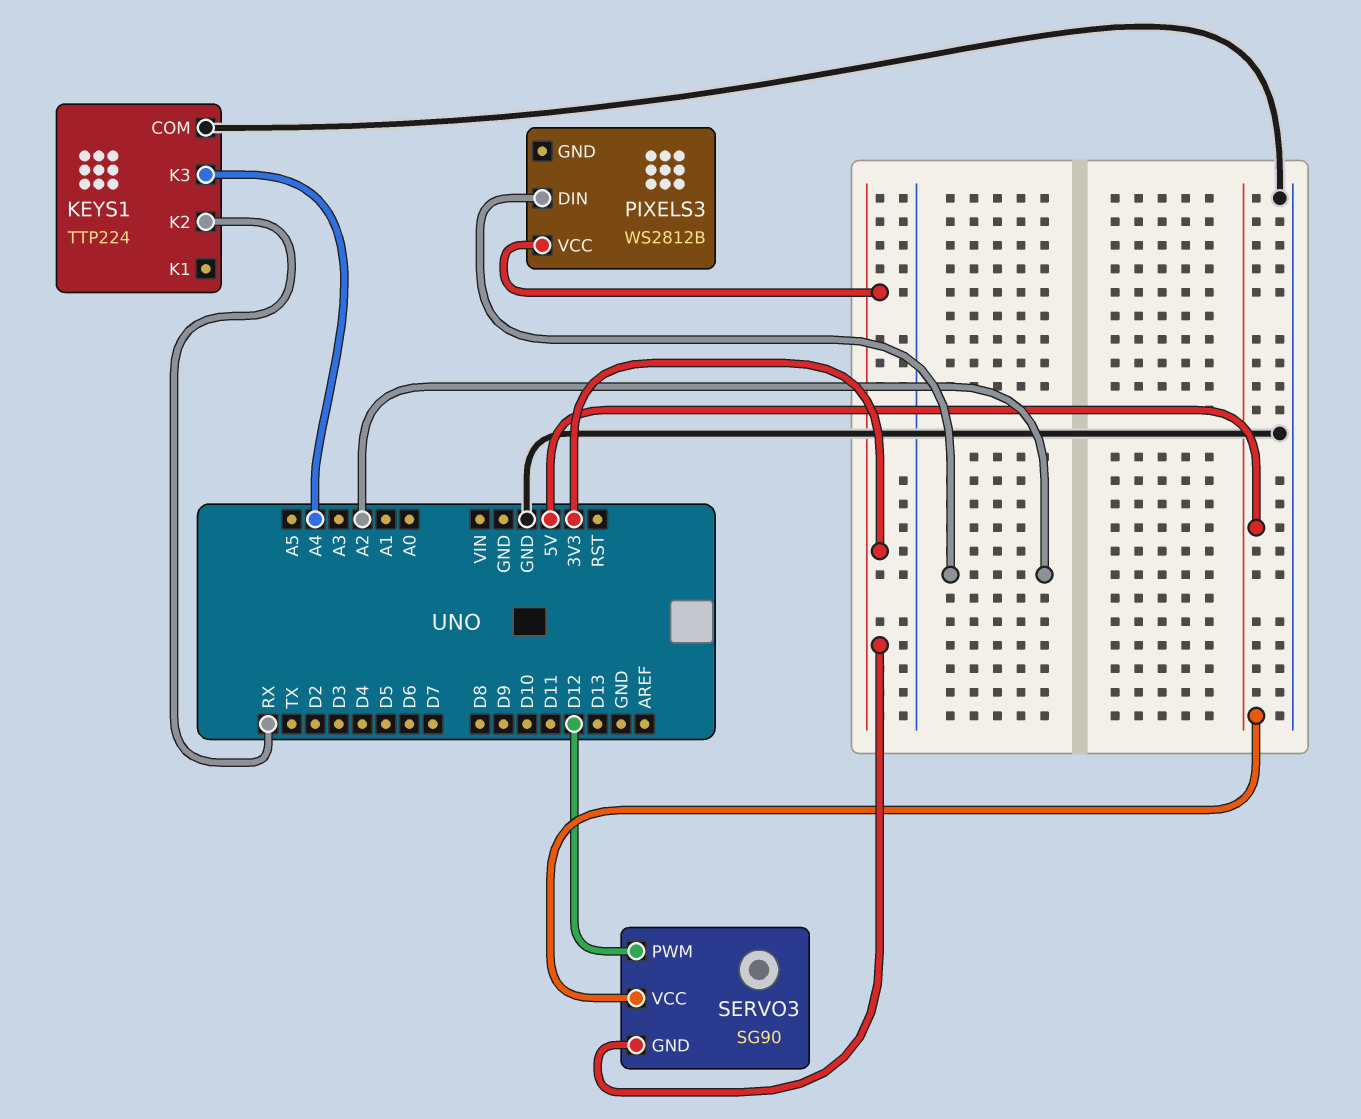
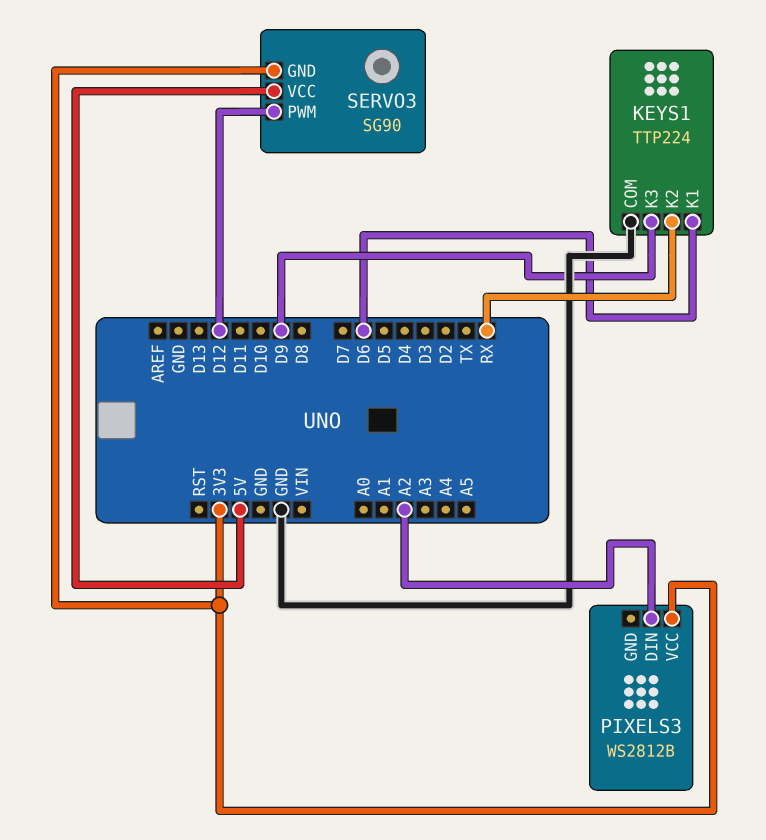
KEYS1 pin K1: none -> D6
KEYS1 pin K3: A4 -> D9

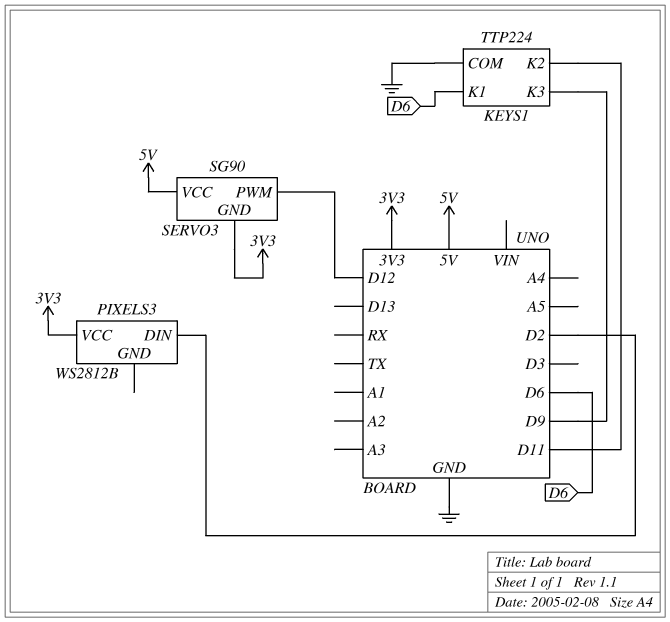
KEYS1 pin K2: RX -> D11
PIXELS3 pin DIN: A2 -> D2

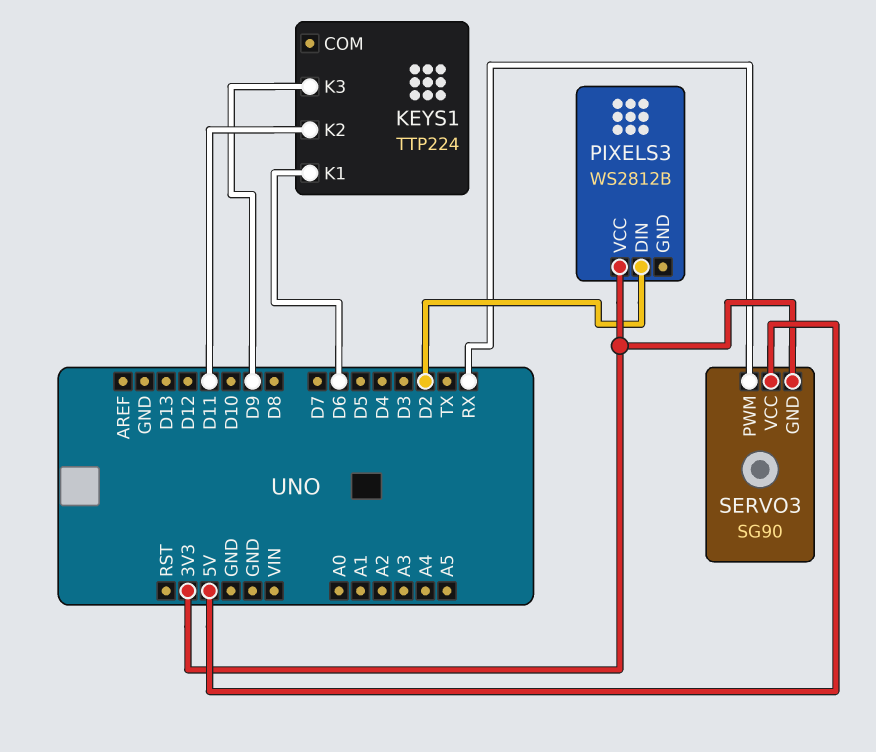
KEYS1 pin COM: GND -> none
SERVO3 pin PWM: D12 -> RX

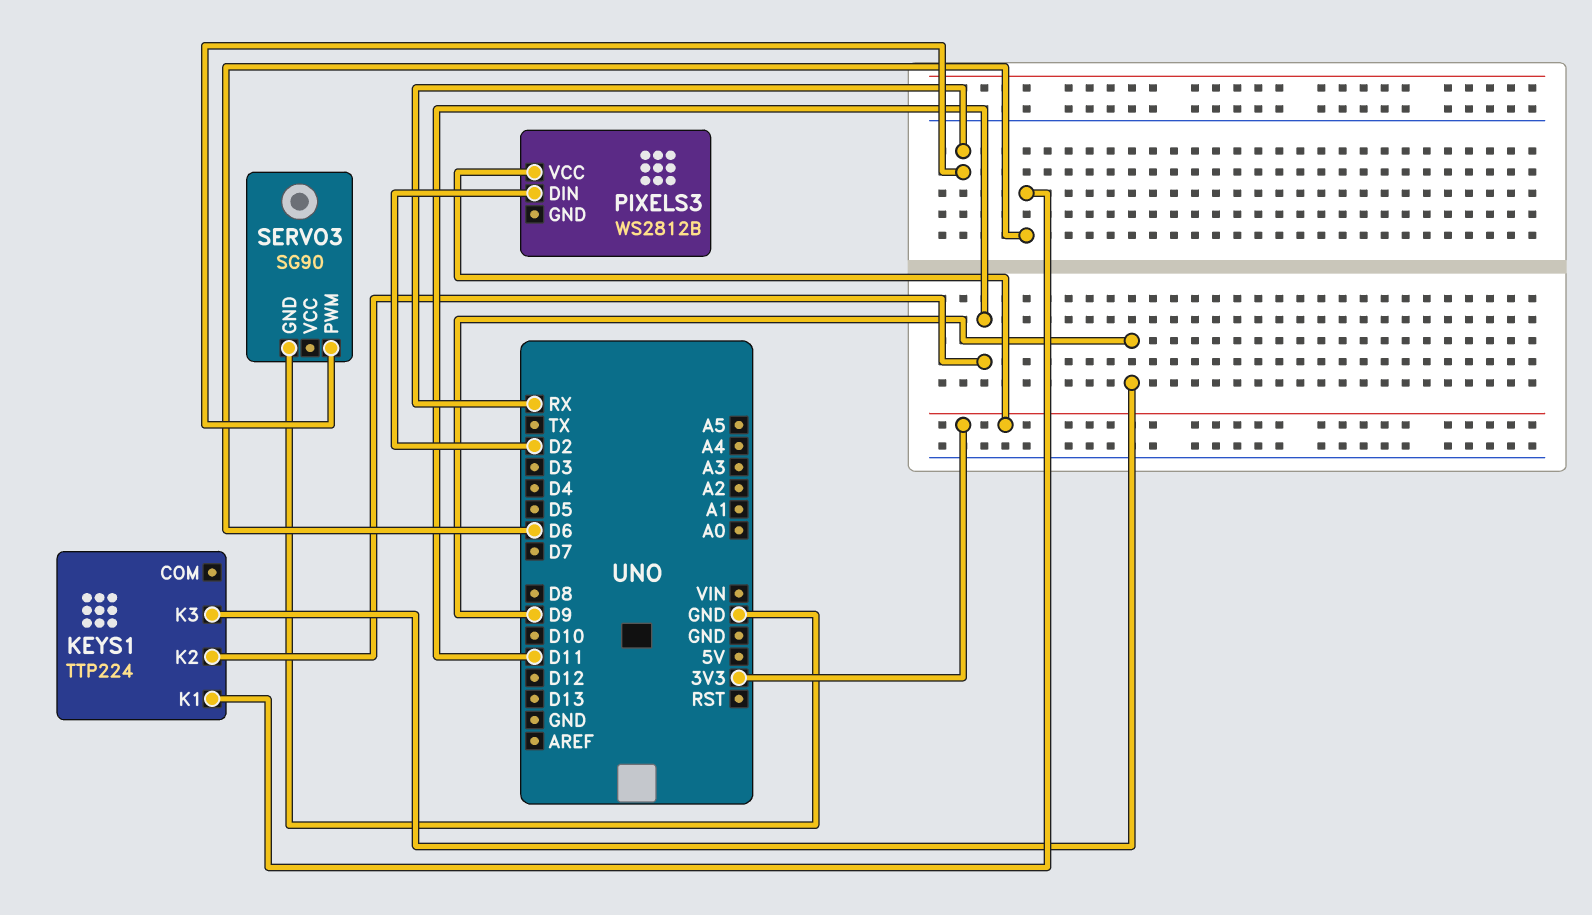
SERVO3 pin GND: 3V3 -> GND
SERVO3 pin VCC: 5V -> none

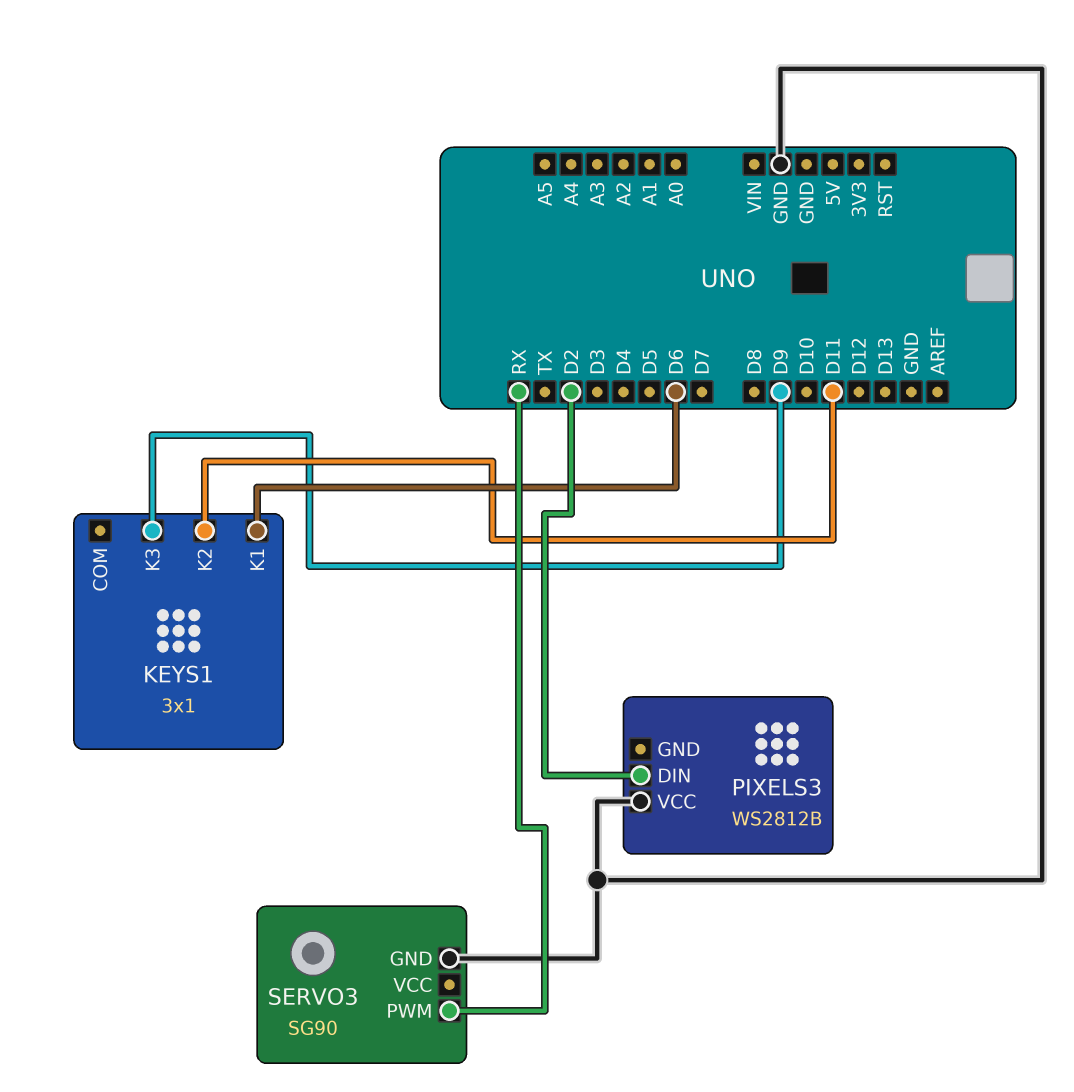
KEYS1: TTP224 -> 3x1
PIXELS3 pin VCC: 3V3 -> GND

